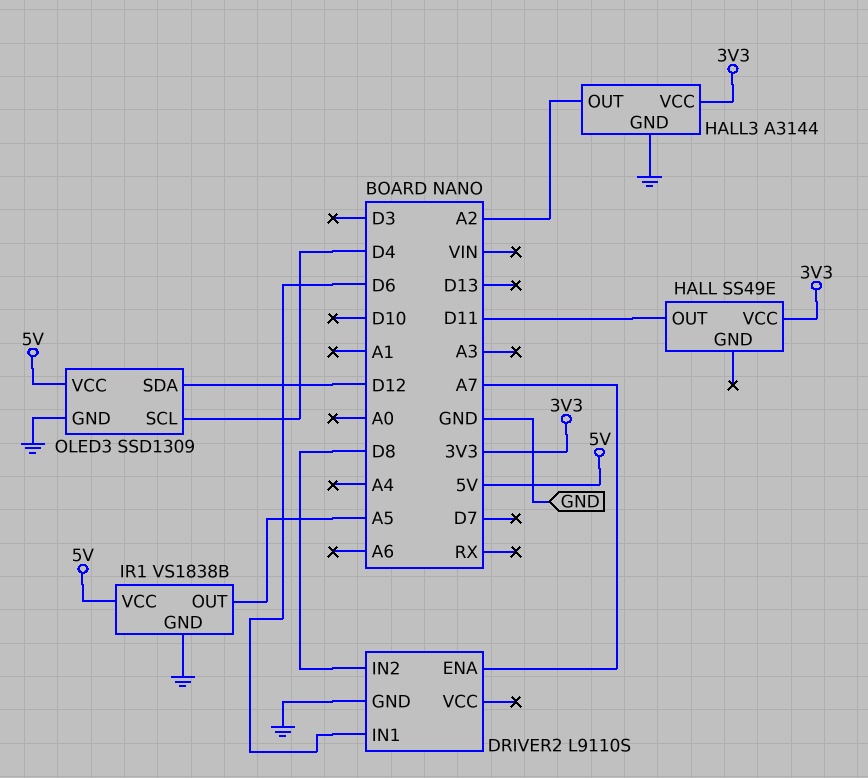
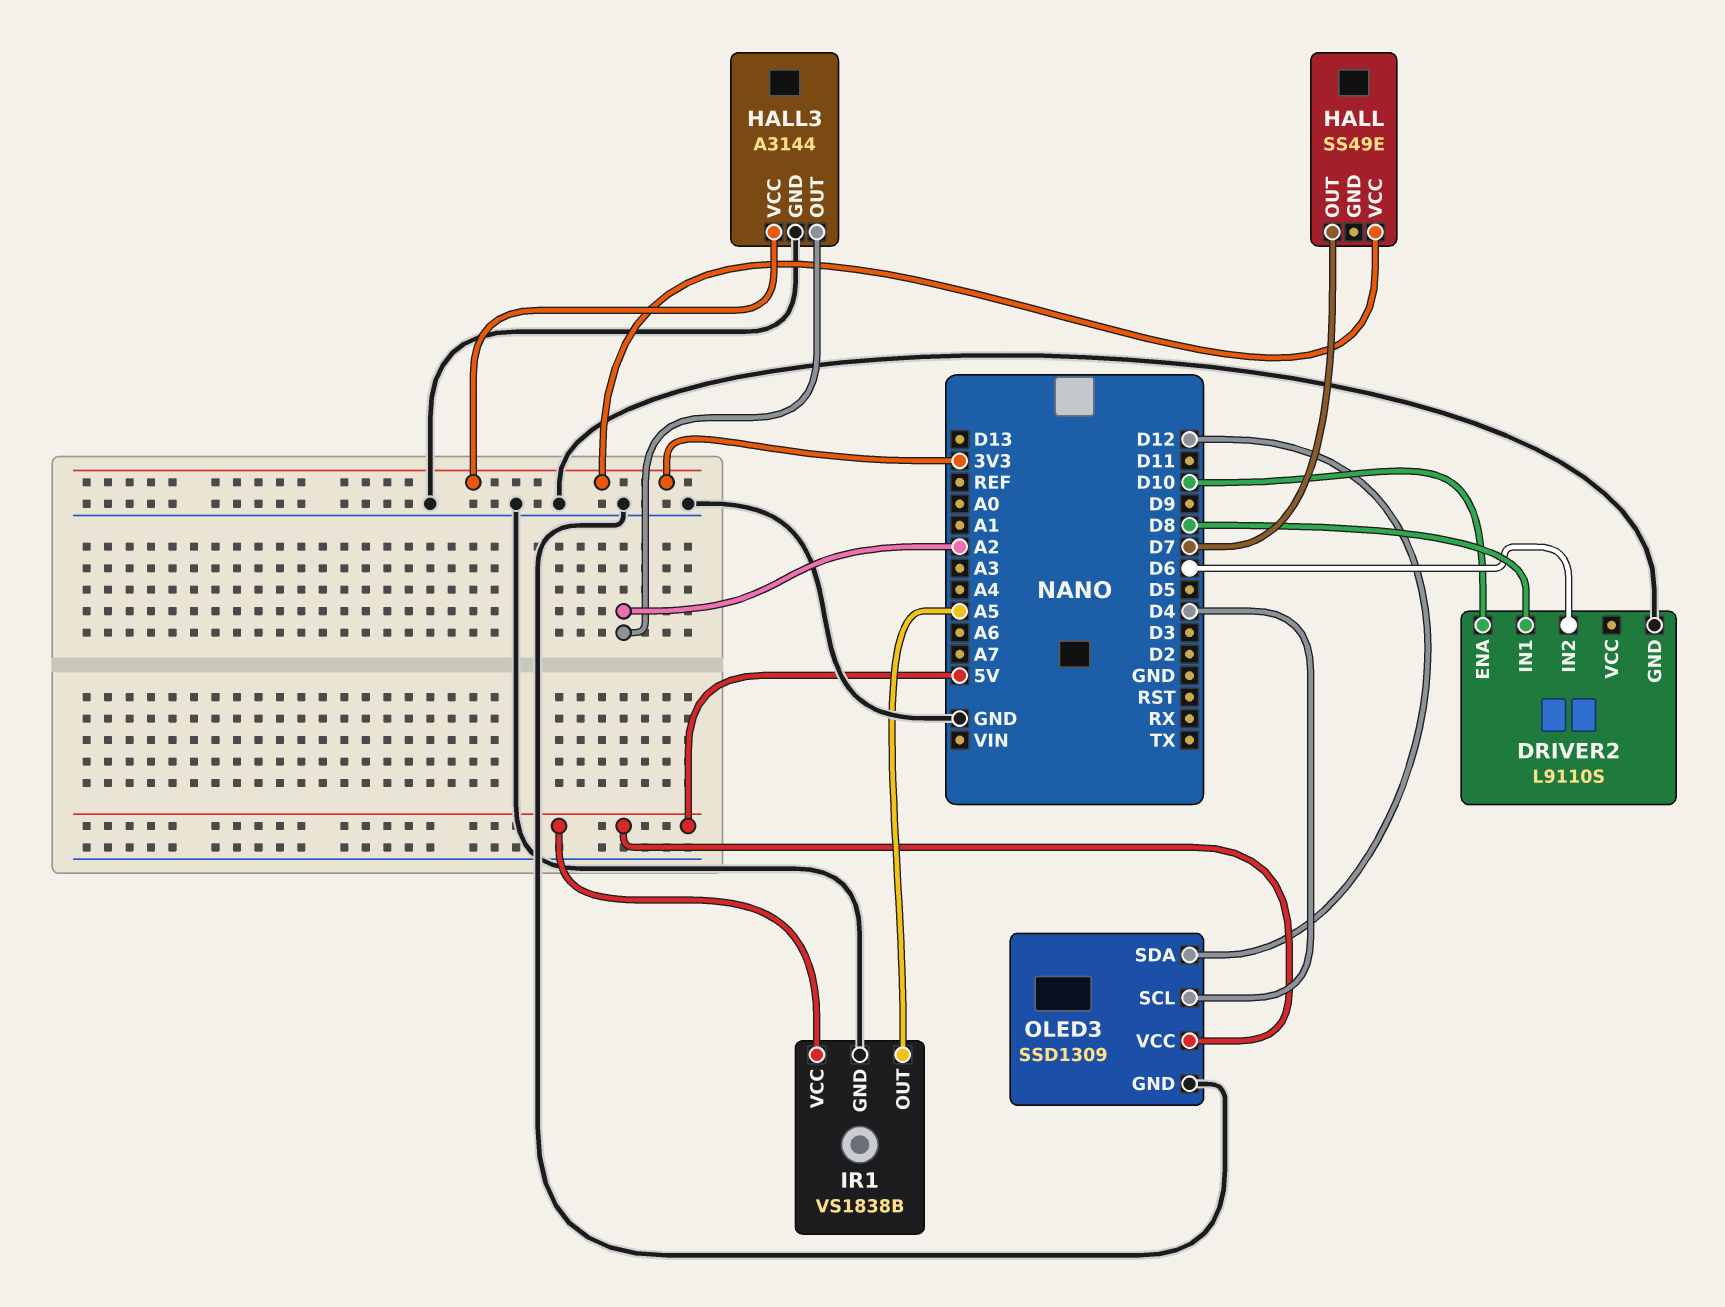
DRIVER2 pin ENA: A7 -> D10
DRIVER2 pin IN1: D6 -> D8
DRIVER2 pin IN2: D8 -> D6
HALL pin OUT: D11 -> D7

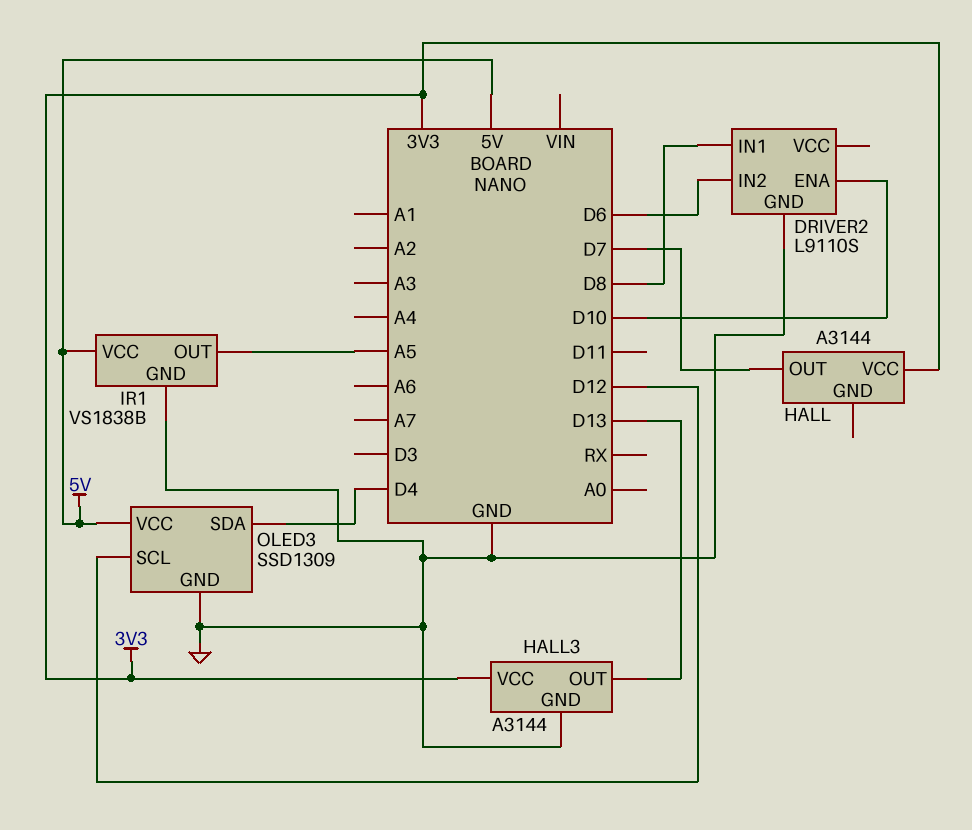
HALL: SS49E -> A3144
HALL3 pin OUT: A2 -> D13
OLED3 pin SCL: D4 -> D12
OLED3 pin SDA: D12 -> D4

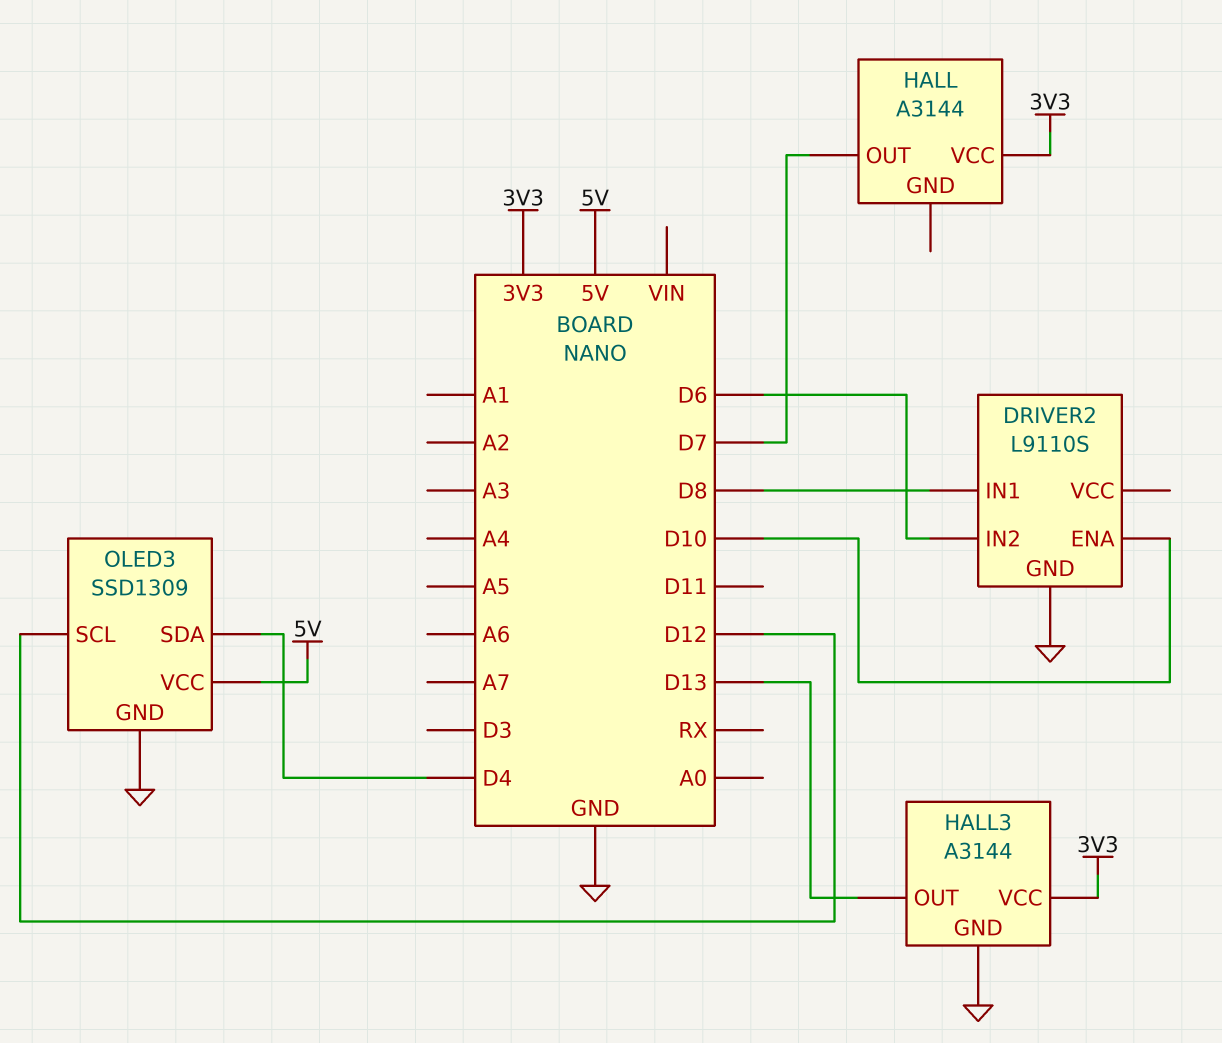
IR1: VS1838B -> none
IR1 pin GND: GND -> none
IR1 pin OUT: A5 -> none
IR1 pin VCC: 5V -> none

